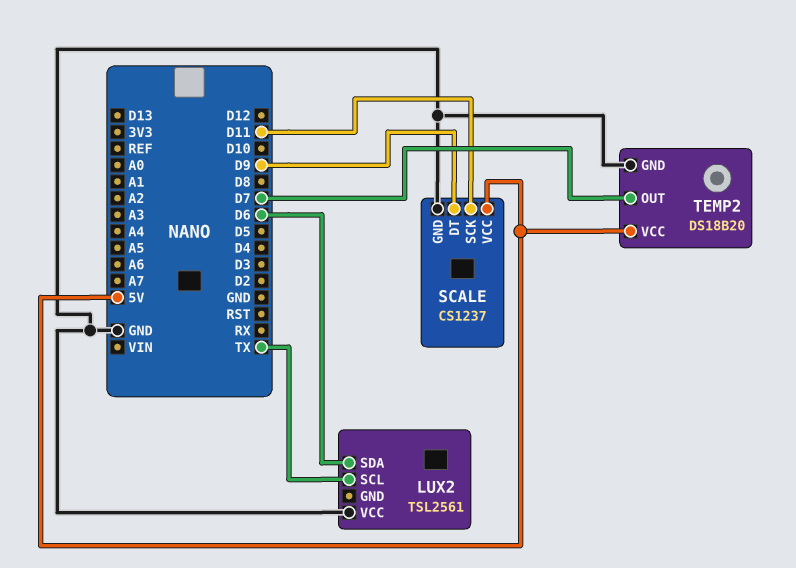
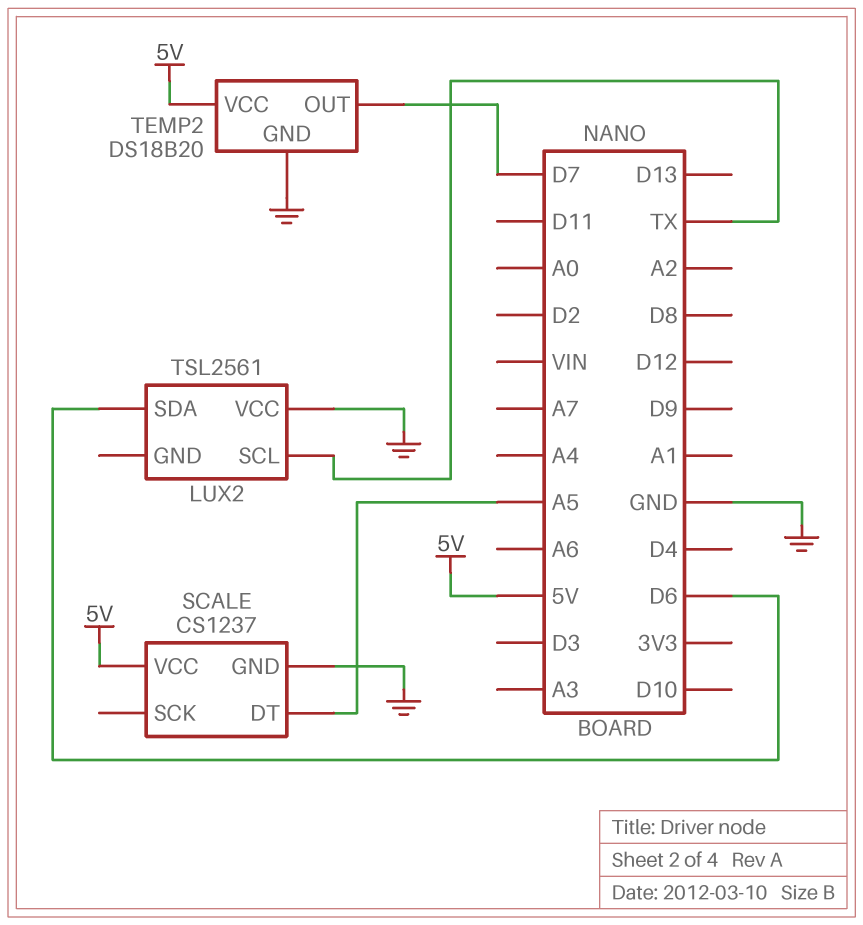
SCALE pin DT: D9 -> A5
SCALE pin SCK: D11 -> none

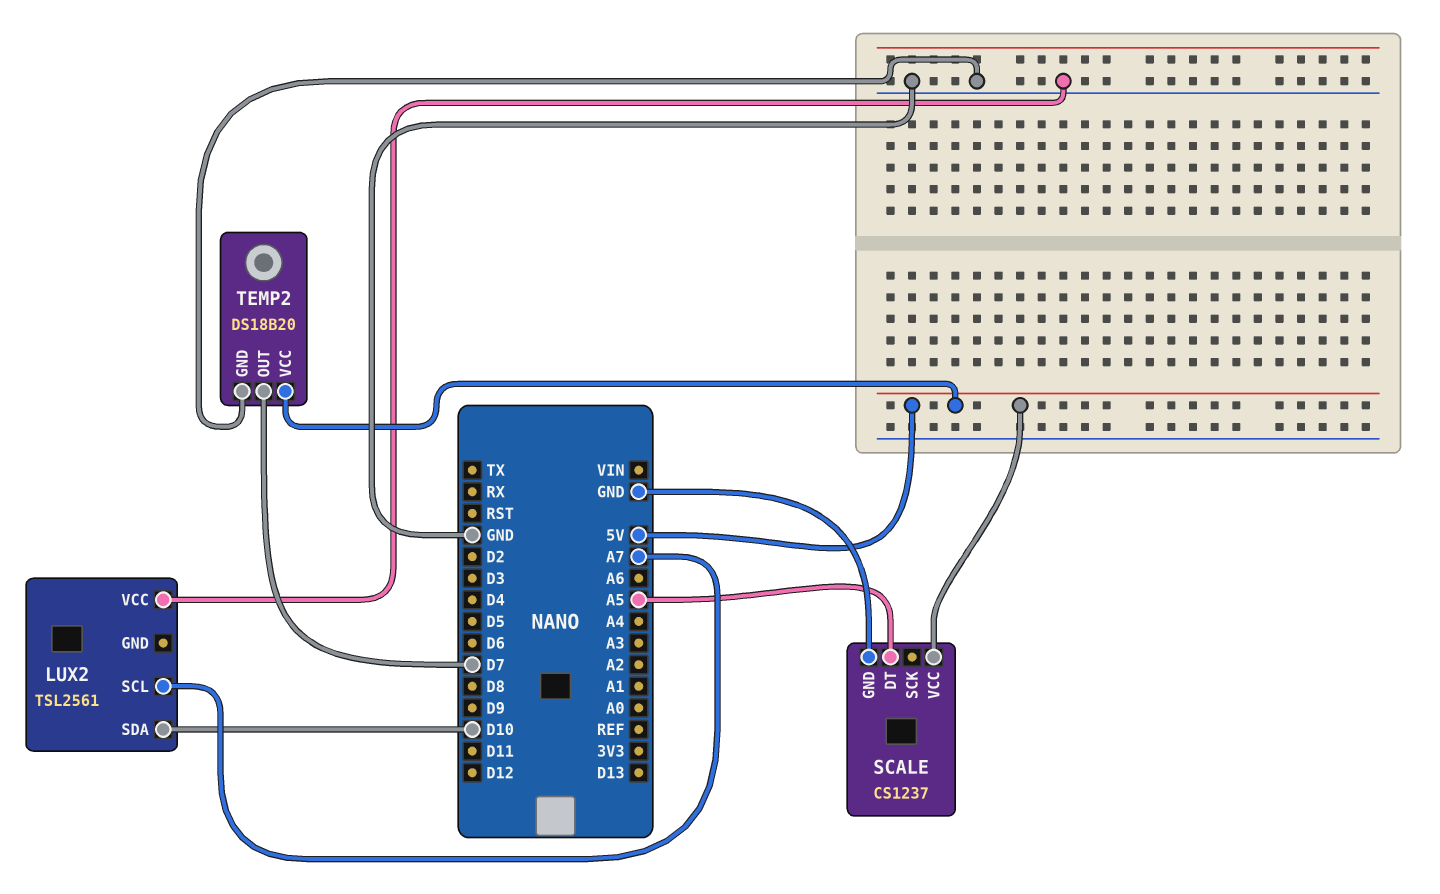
LUX2 pin SCL: TX -> A7
LUX2 pin SDA: D6 -> D10

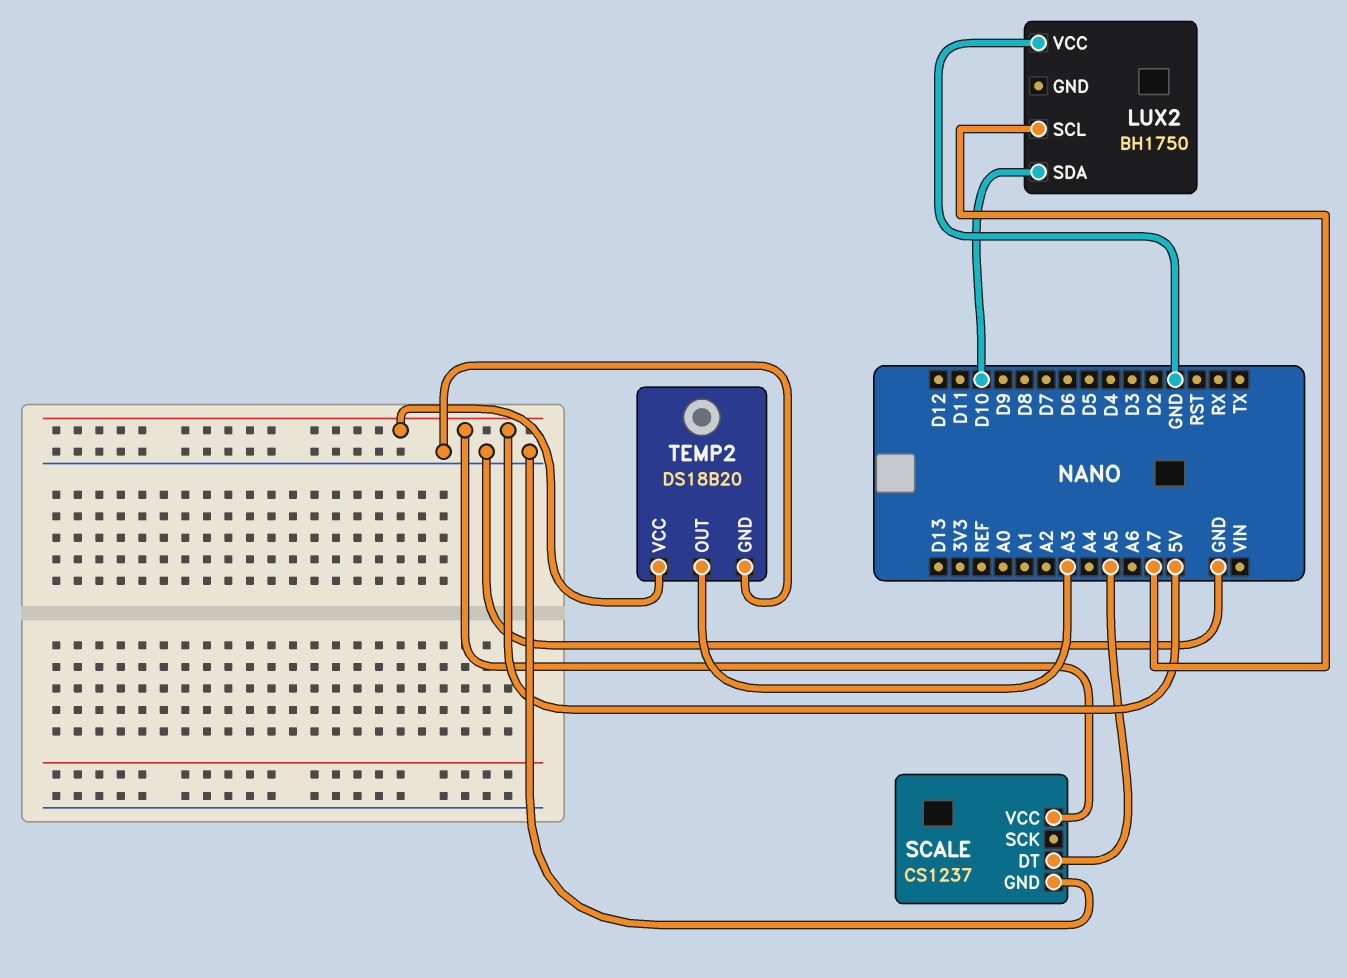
LUX2: TSL2561 -> BH1750
TEMP2 pin OUT: D7 -> A3

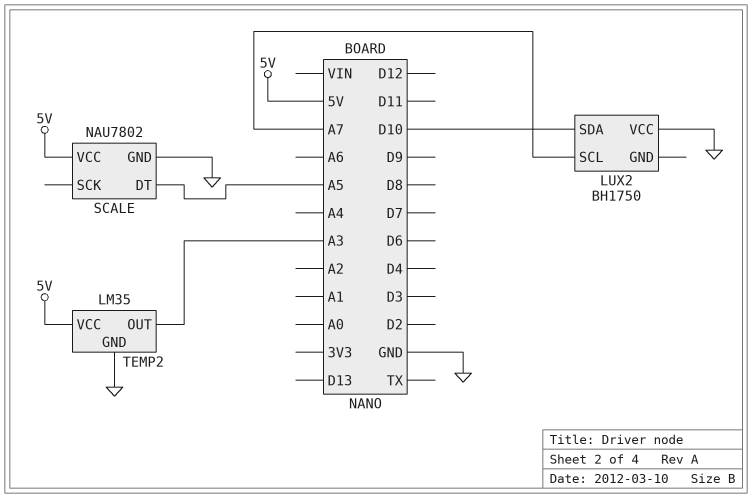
SCALE: CS1237 -> NAU7802
TEMP2: DS18B20 -> LM35

